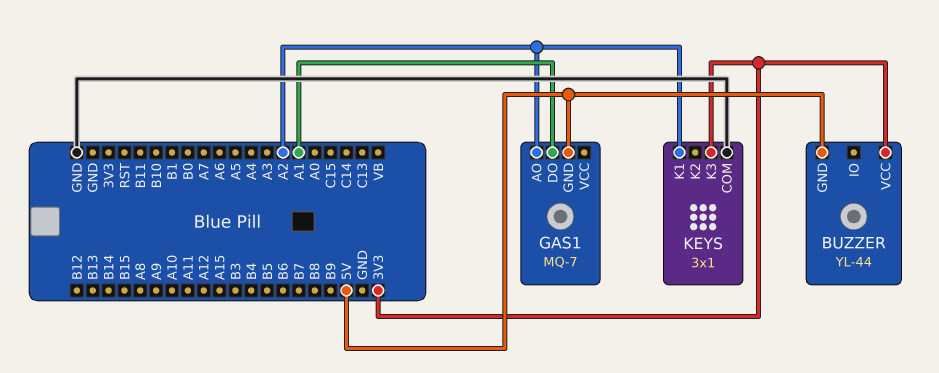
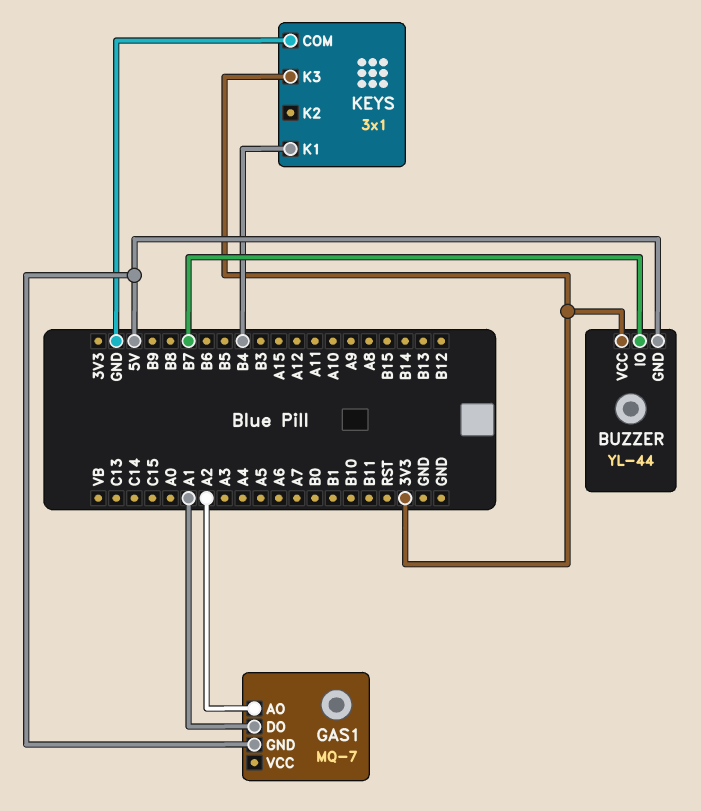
BUZZER pin IO: none -> B7
KEYS pin K1: A2 -> B4

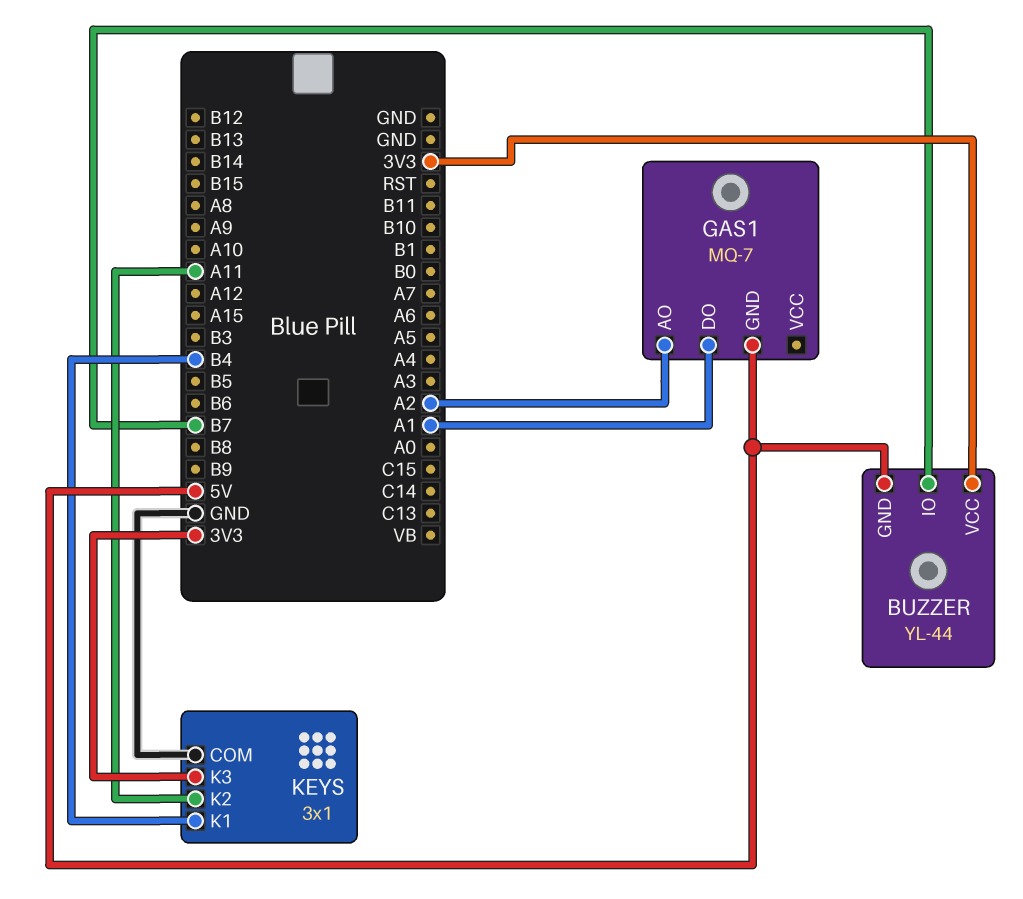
KEYS pin K2: none -> A11

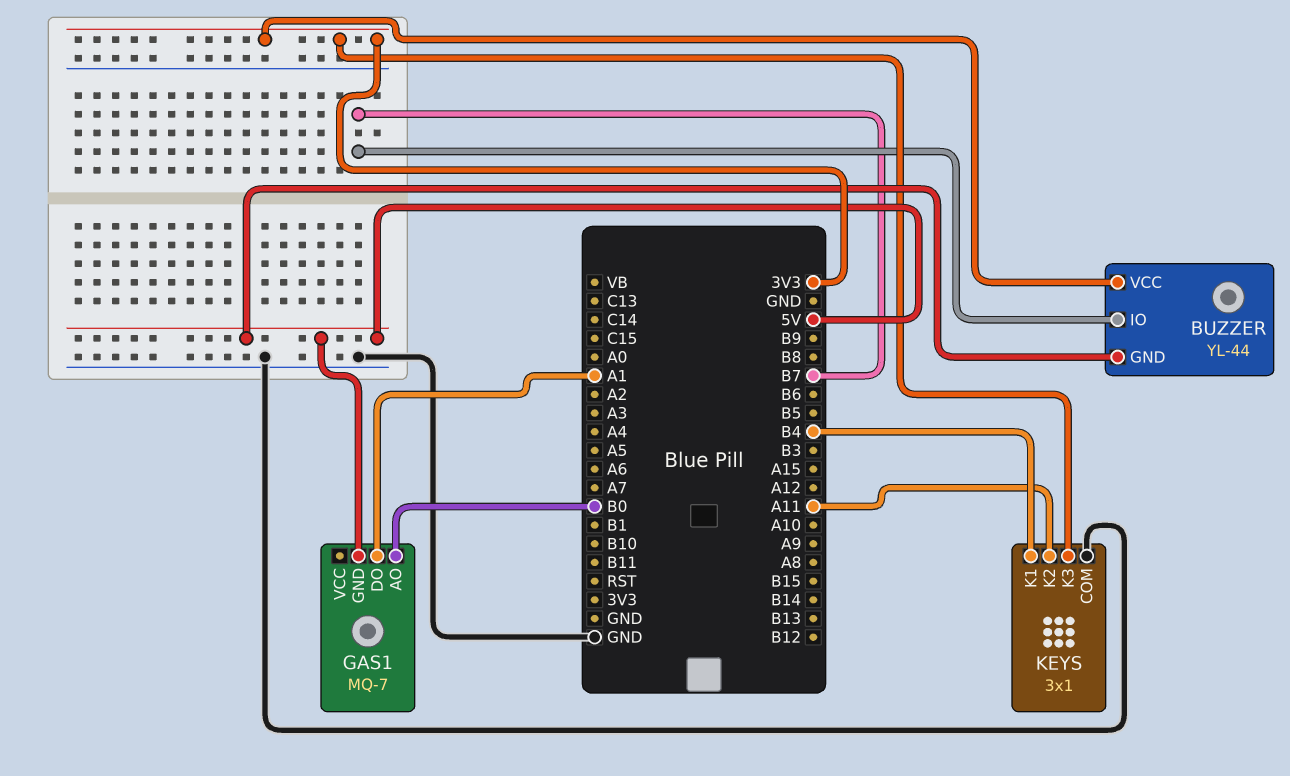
GAS1 pin AO: A2 -> B0

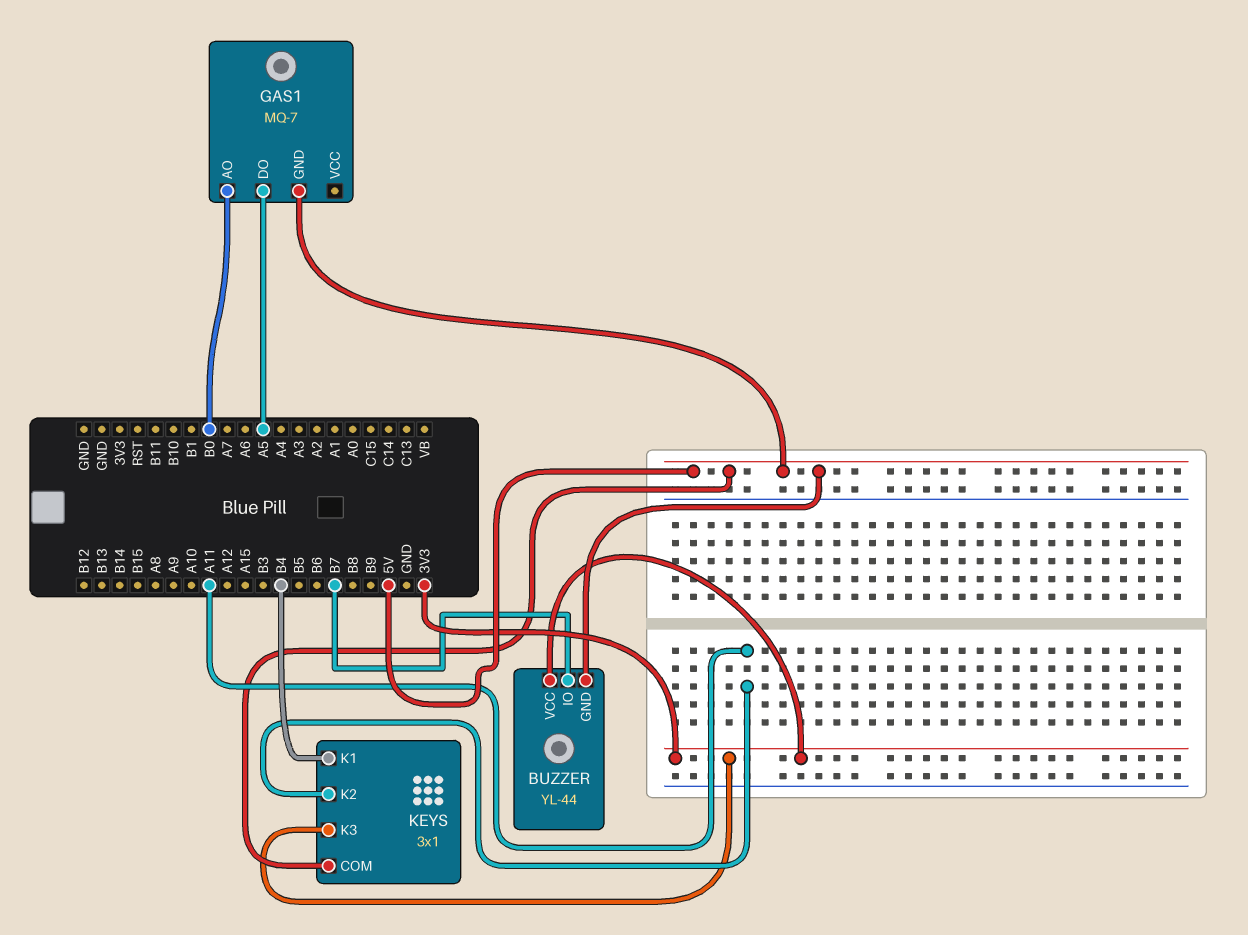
GAS1 pin DO: A1 -> A5
KEYS pin COM: GND -> 5V

